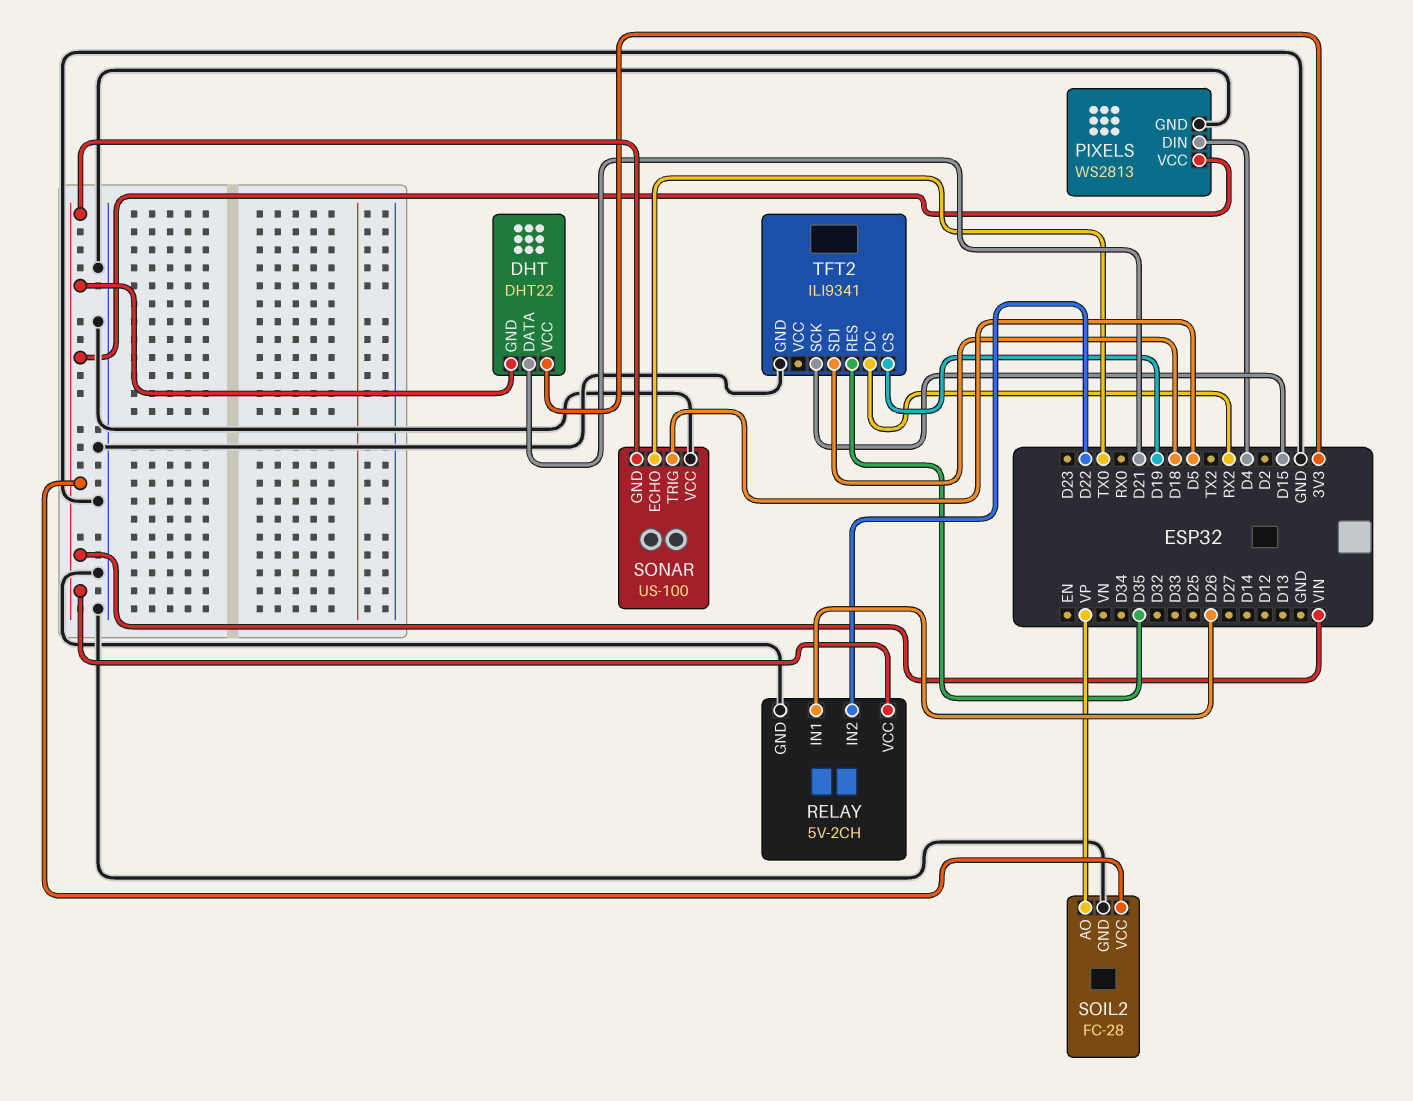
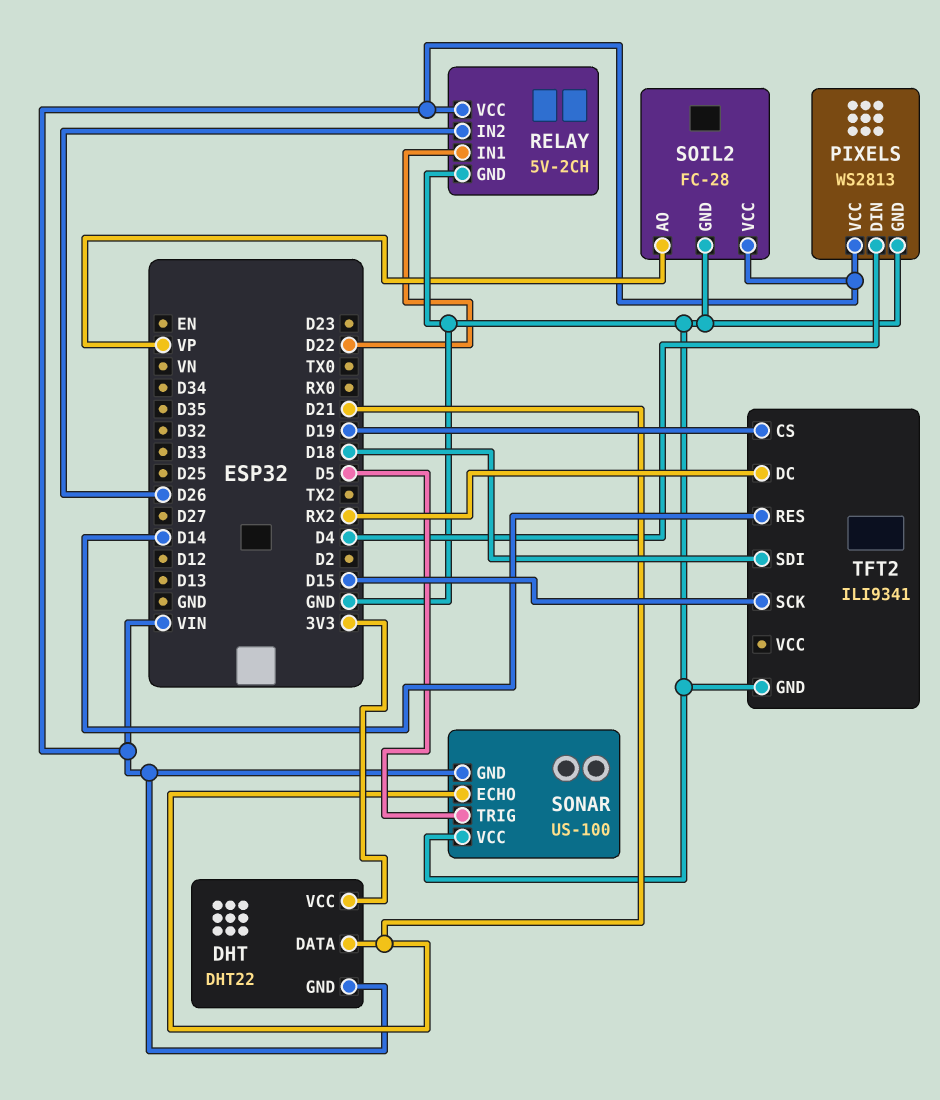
RELAY pin IN1: D26 -> D22
RELAY pin IN2: D22 -> D26
SONAR pin ECHO: TX0 -> D21
TFT2 pin RES: D35 -> D14

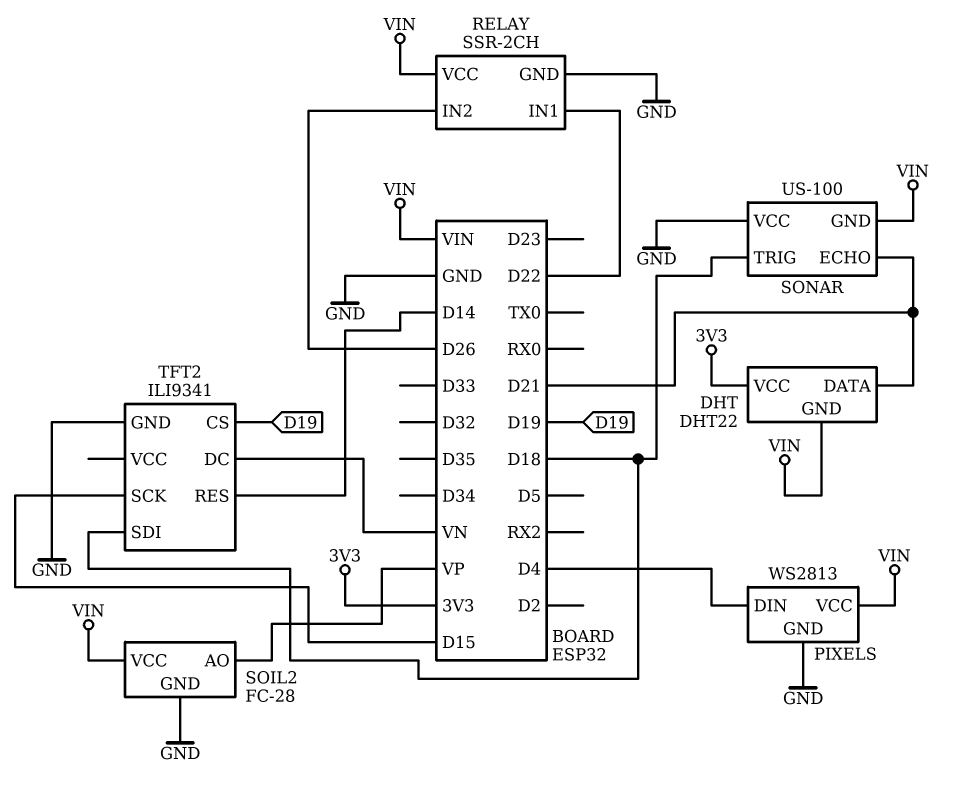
RELAY: 5V-2CH -> SSR-2CH
SONAR pin TRIG: D5 -> D18
TFT2 pin DC: RX2 -> VN

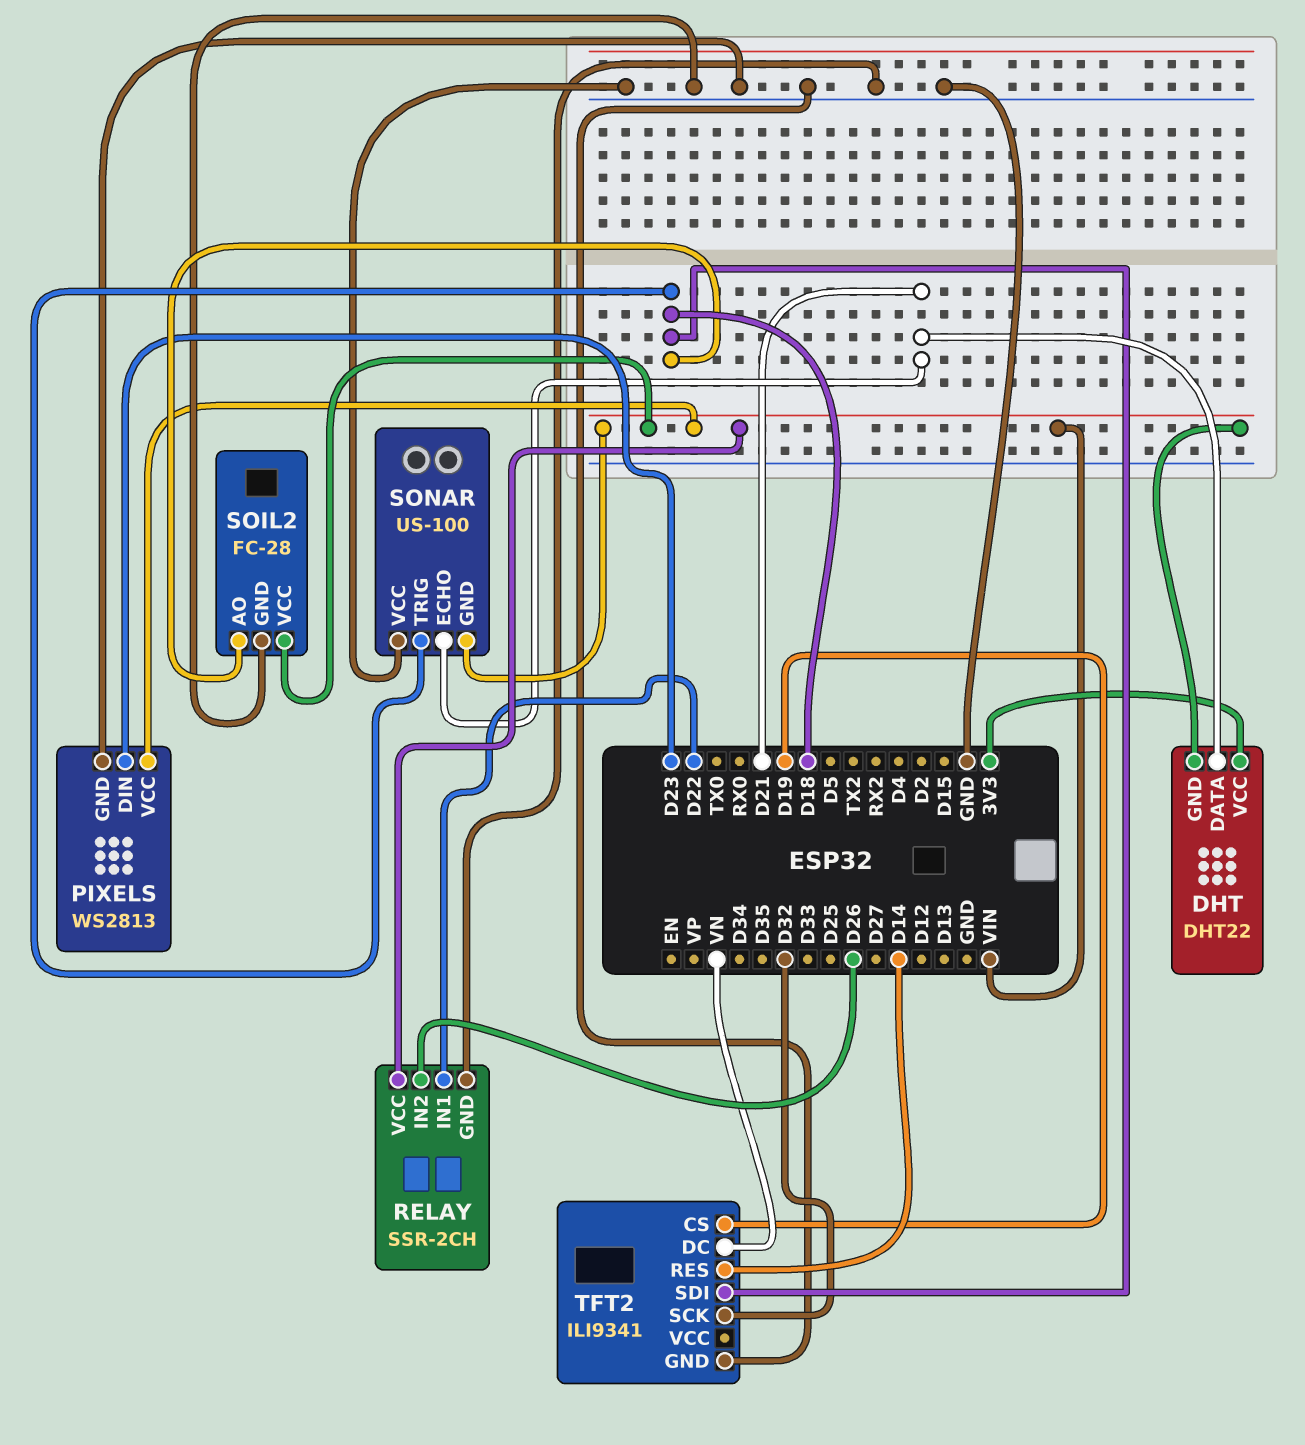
PIXELS pin DIN: D4 -> D23
SOIL2 pin AO: VP -> D18
TFT2 pin SCK: D15 -> D32

